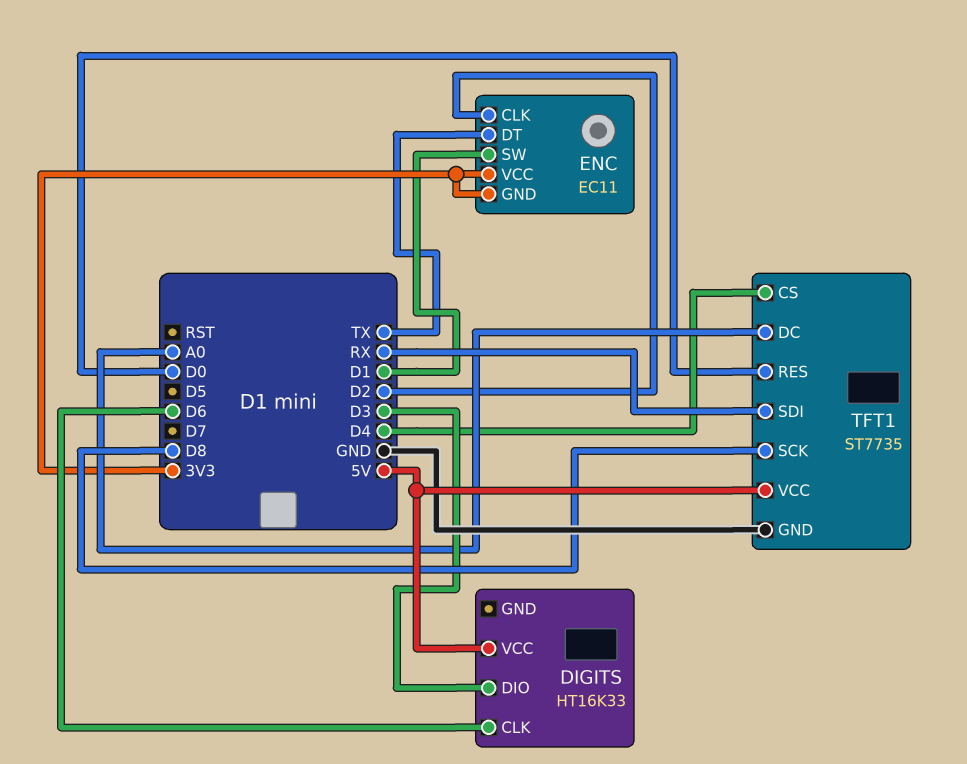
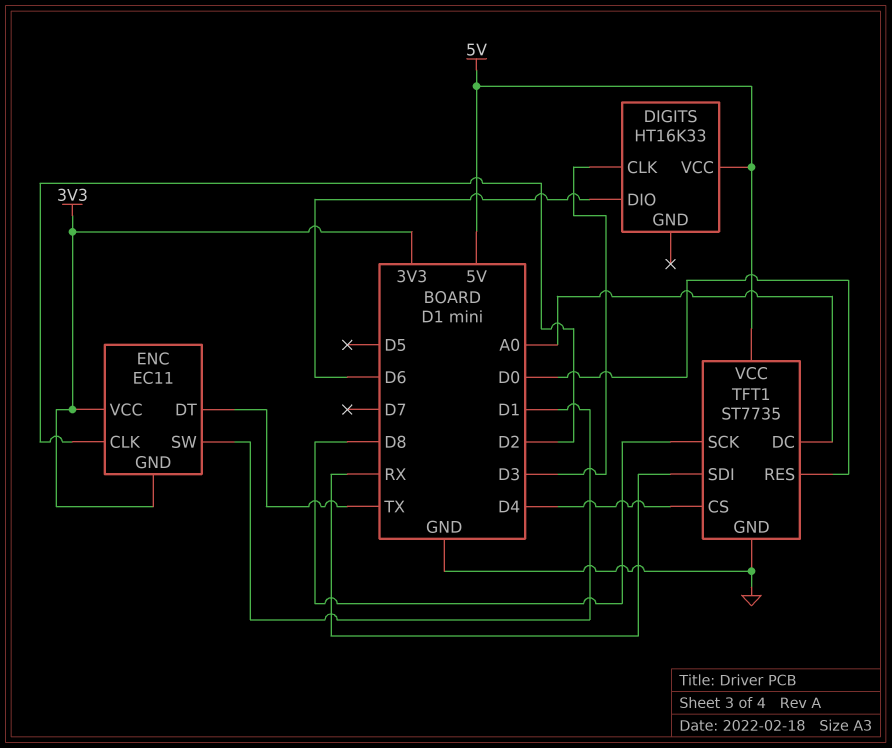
DIGITS pin CLK: D6 -> D3
DIGITS pin DIO: D3 -> D6

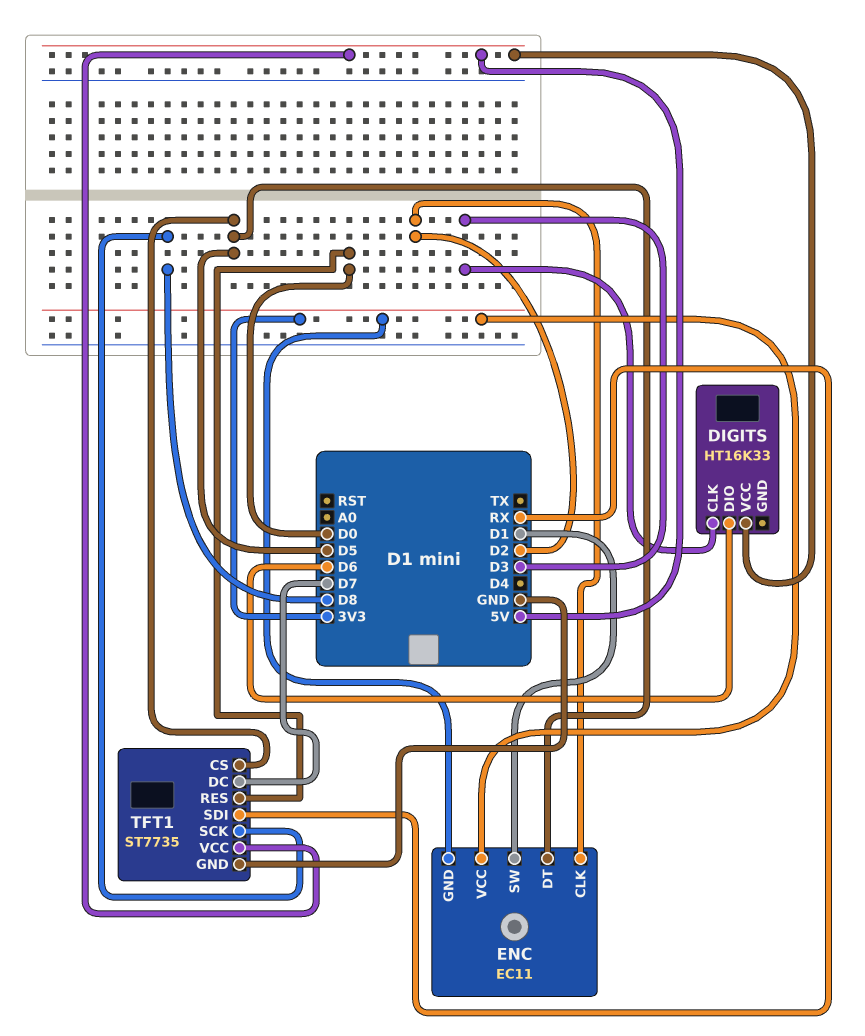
ENC pin DT: TX -> D5
TFT1 pin CS: D4 -> D5
TFT1 pin DC: A0 -> D7

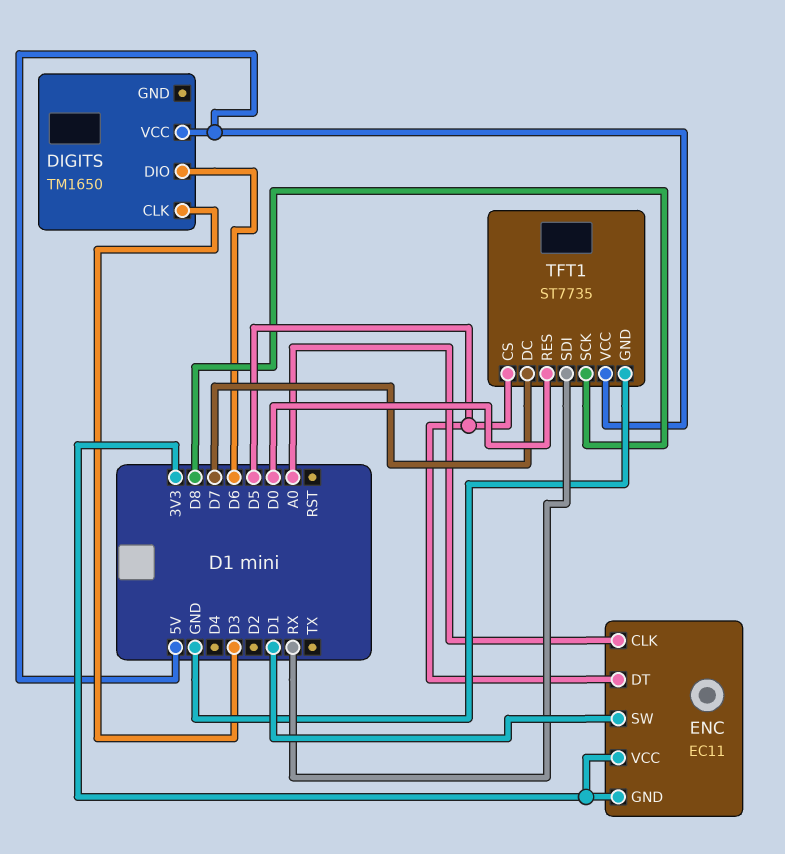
DIGITS: HT16K33 -> TM1650
ENC pin CLK: D2 -> A0

